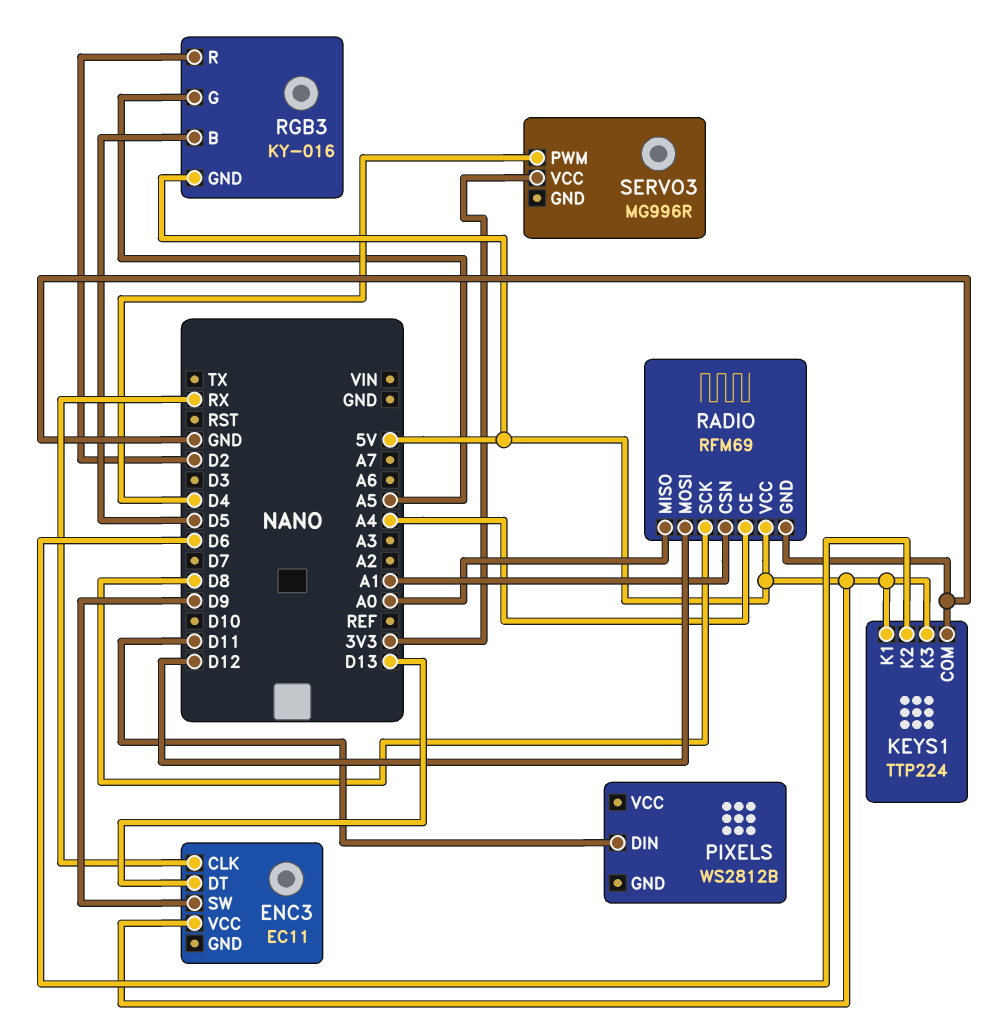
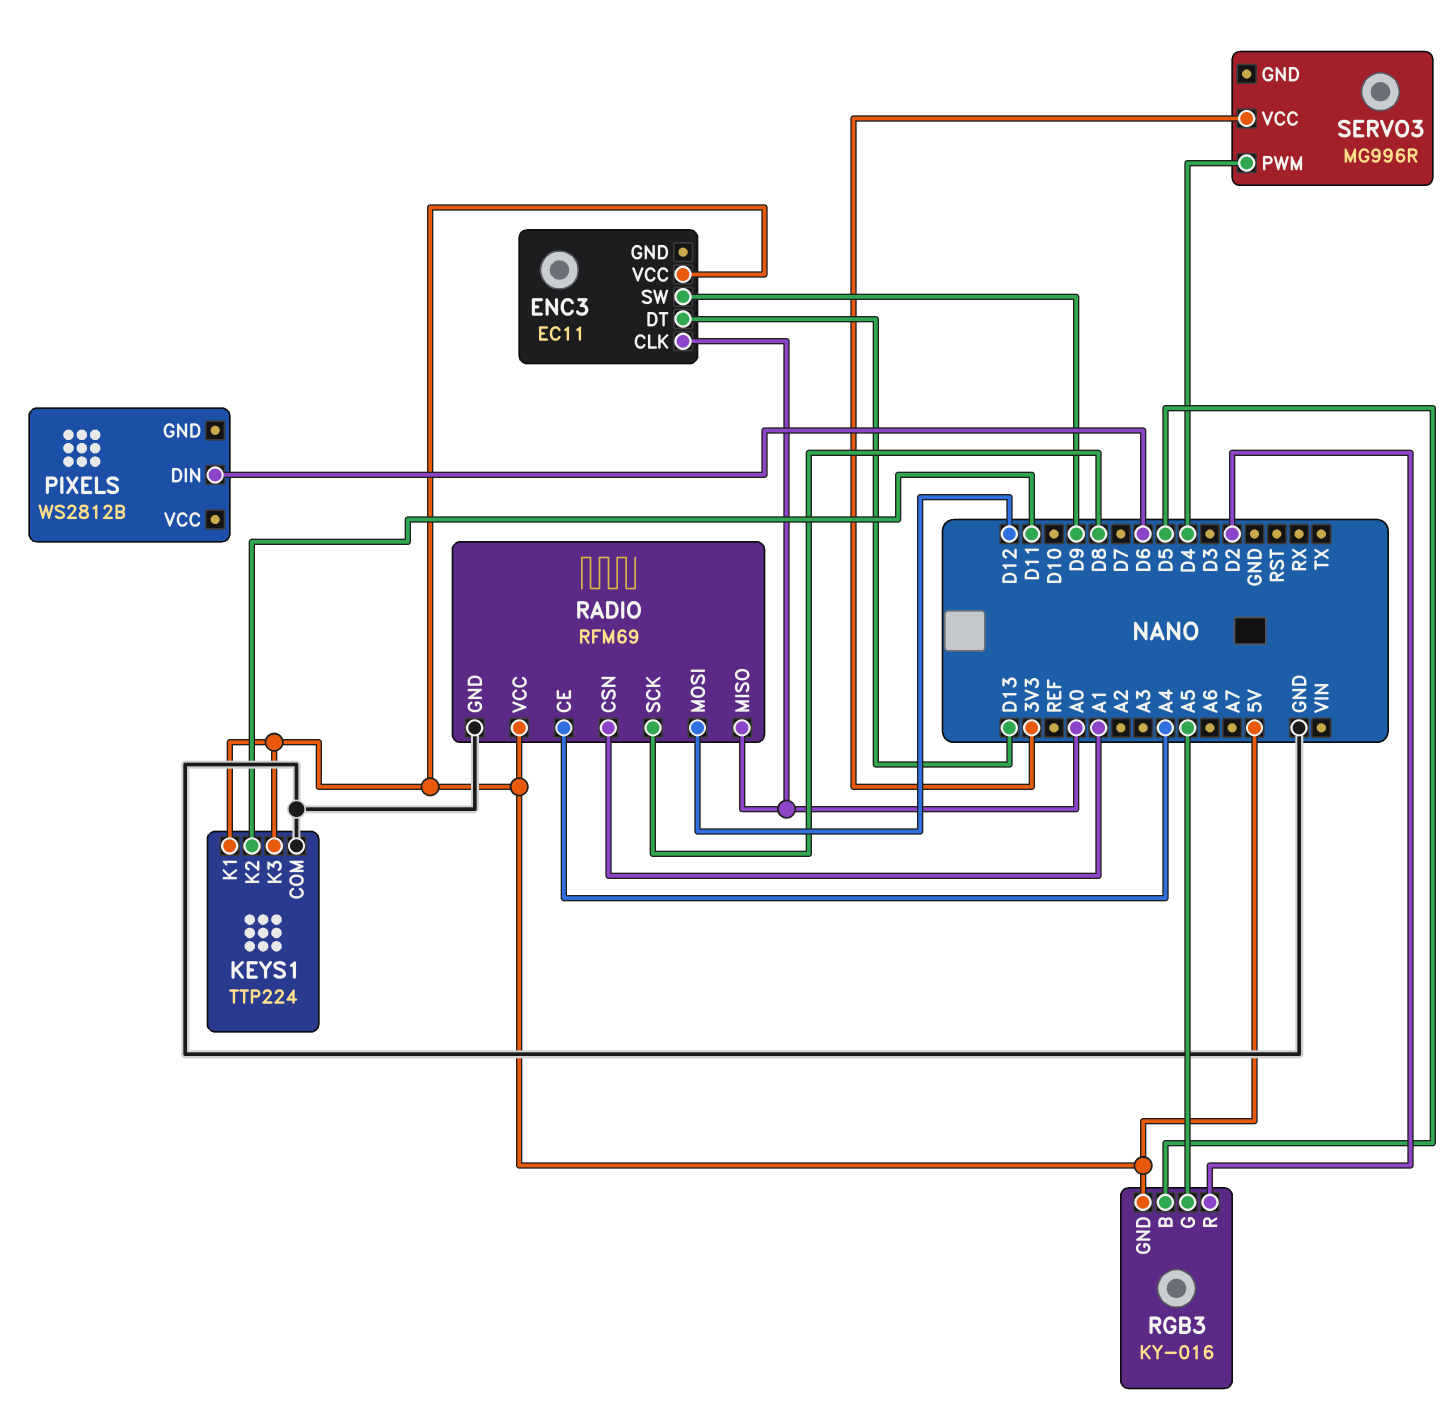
ENC3 pin CLK: RX -> A0
KEYS1 pin K2: D6 -> D11
PIXELS pin DIN: D11 -> D6

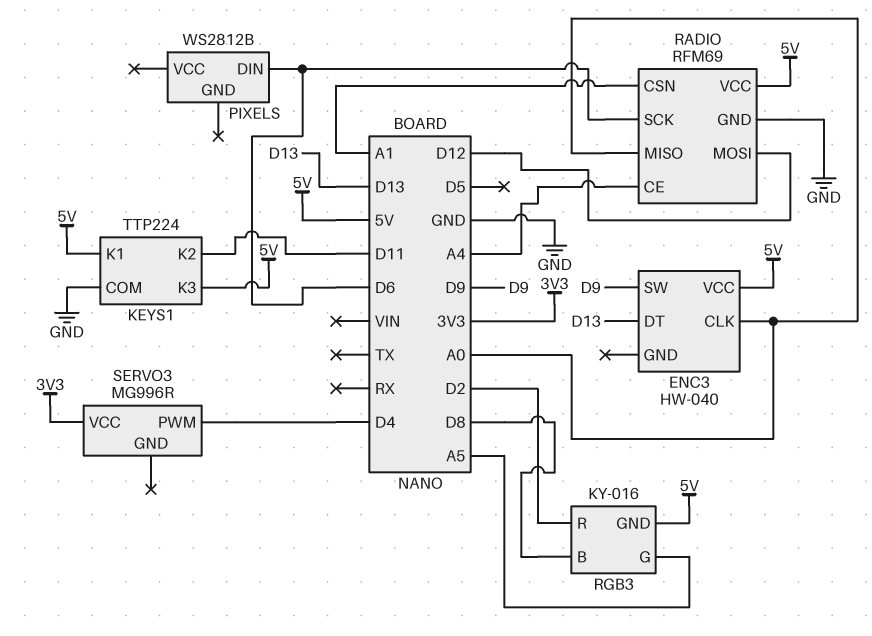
ENC3: EC11 -> HW-040
RADIO pin SCK: D8 -> D6
RGB3 pin B: D5 -> D8

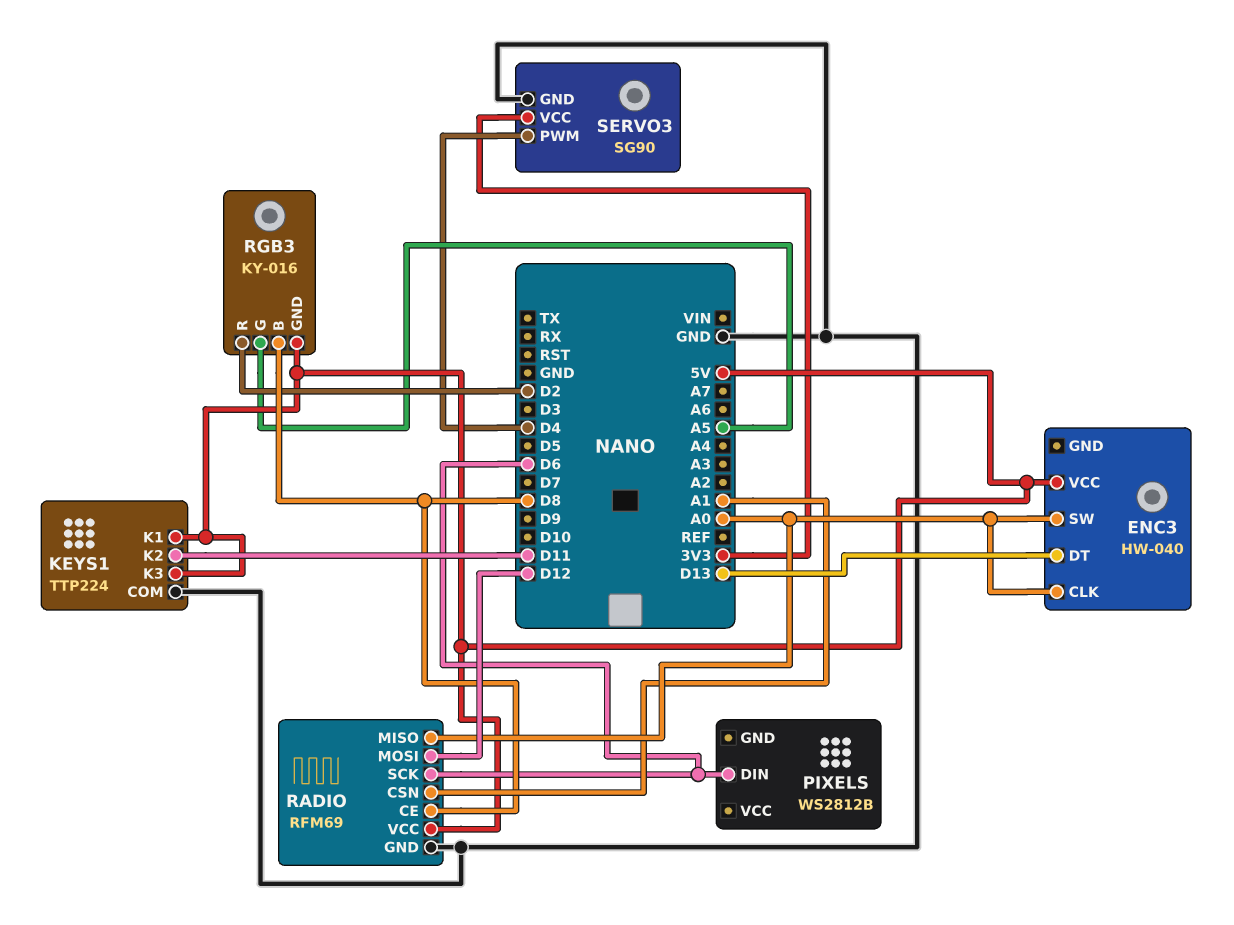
ENC3 pin SW: D9 -> A0
RADIO pin CE: A4 -> D8
SERVO3: MG996R -> SG90
SERVO3 pin GND: none -> GND

